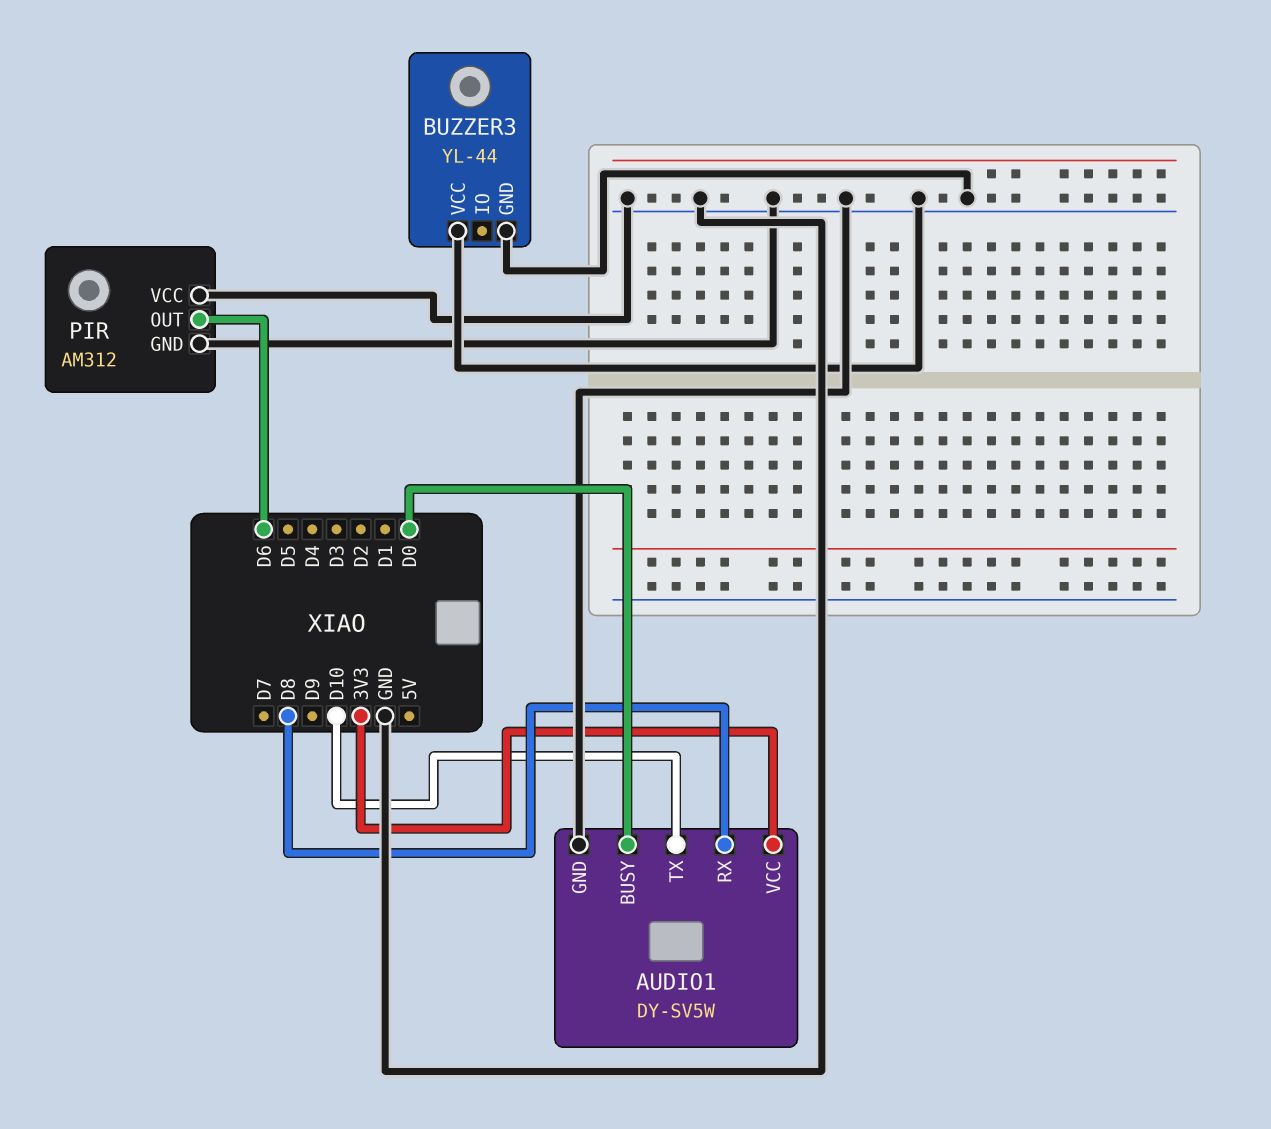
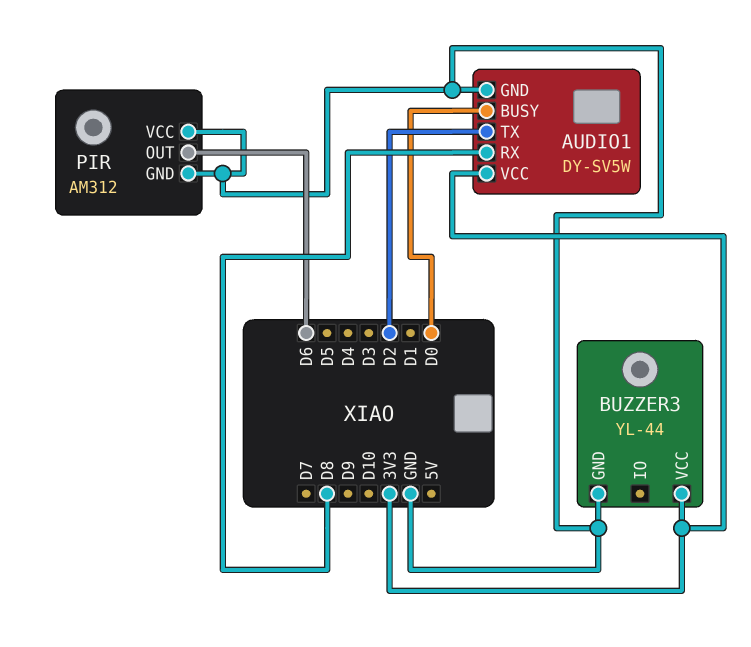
AUDIO1 pin TX: D10 -> D2
BUZZER3 pin VCC: GND -> 3V3

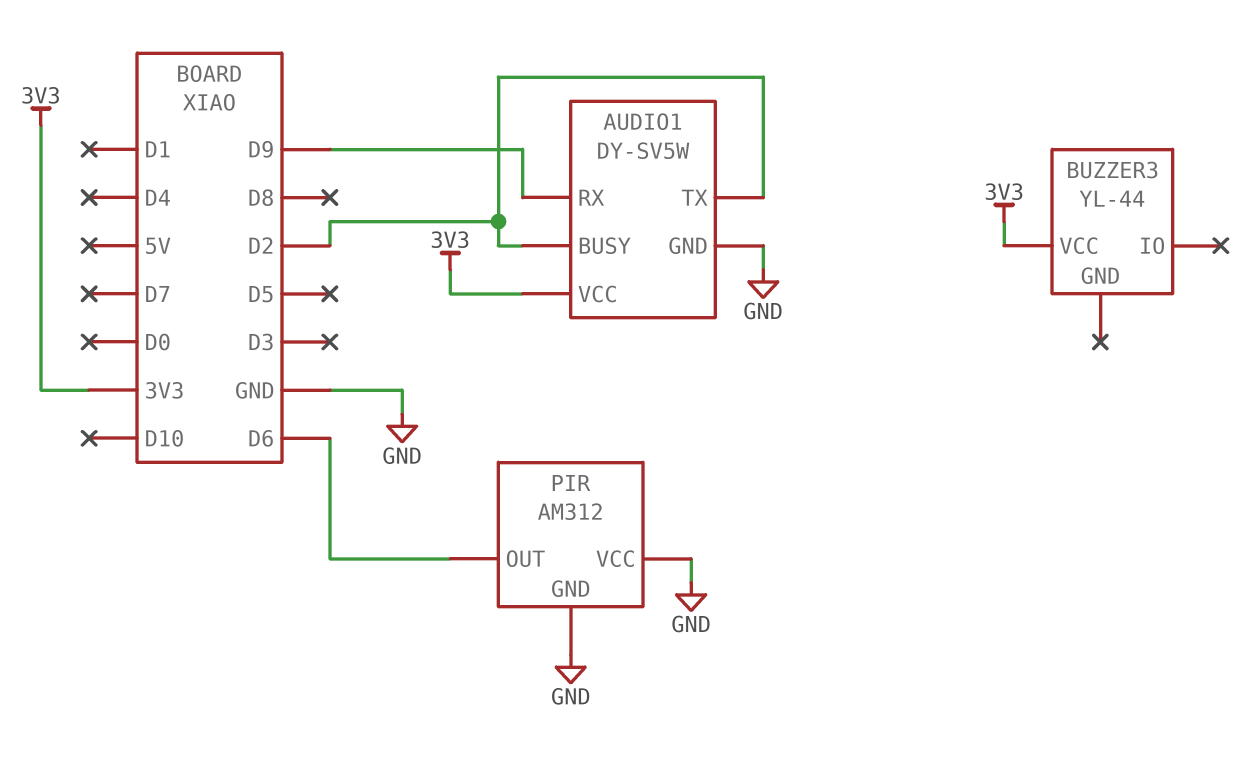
AUDIO1 pin BUSY: D0 -> D2
AUDIO1 pin RX: D8 -> D9
BUZZER3 pin GND: GND -> none

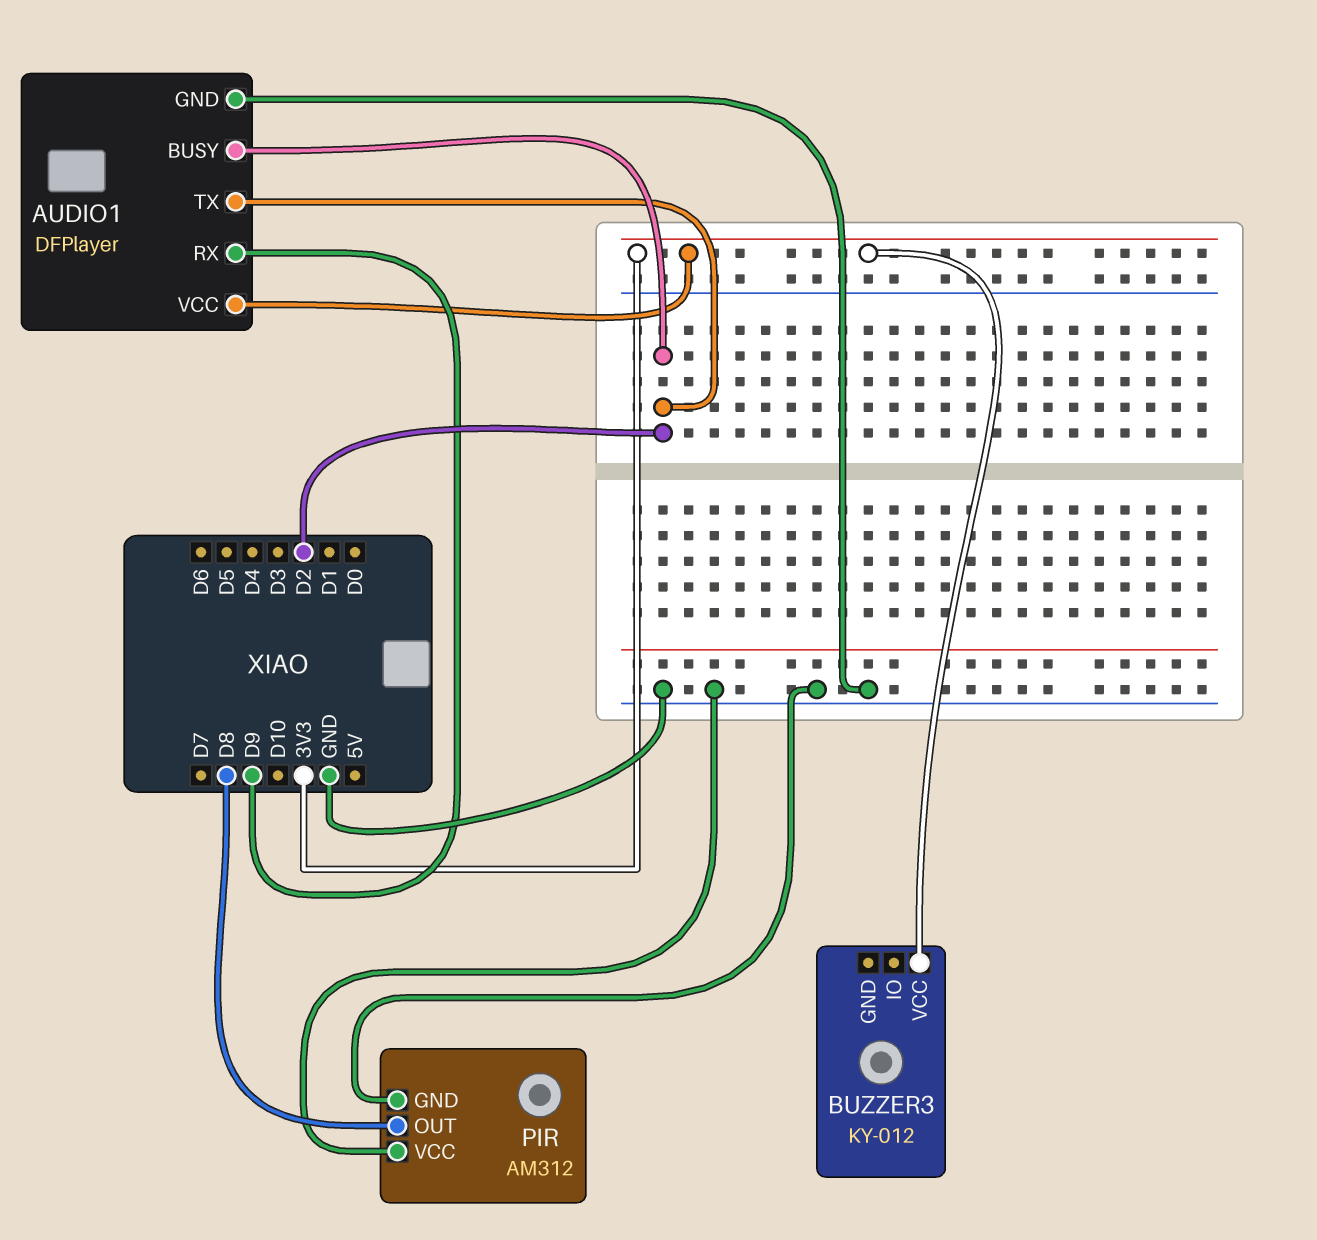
AUDIO1: DY-SV5W -> DFPlayer
BUZZER3: YL-44 -> KY-012
PIR pin OUT: D6 -> D8

